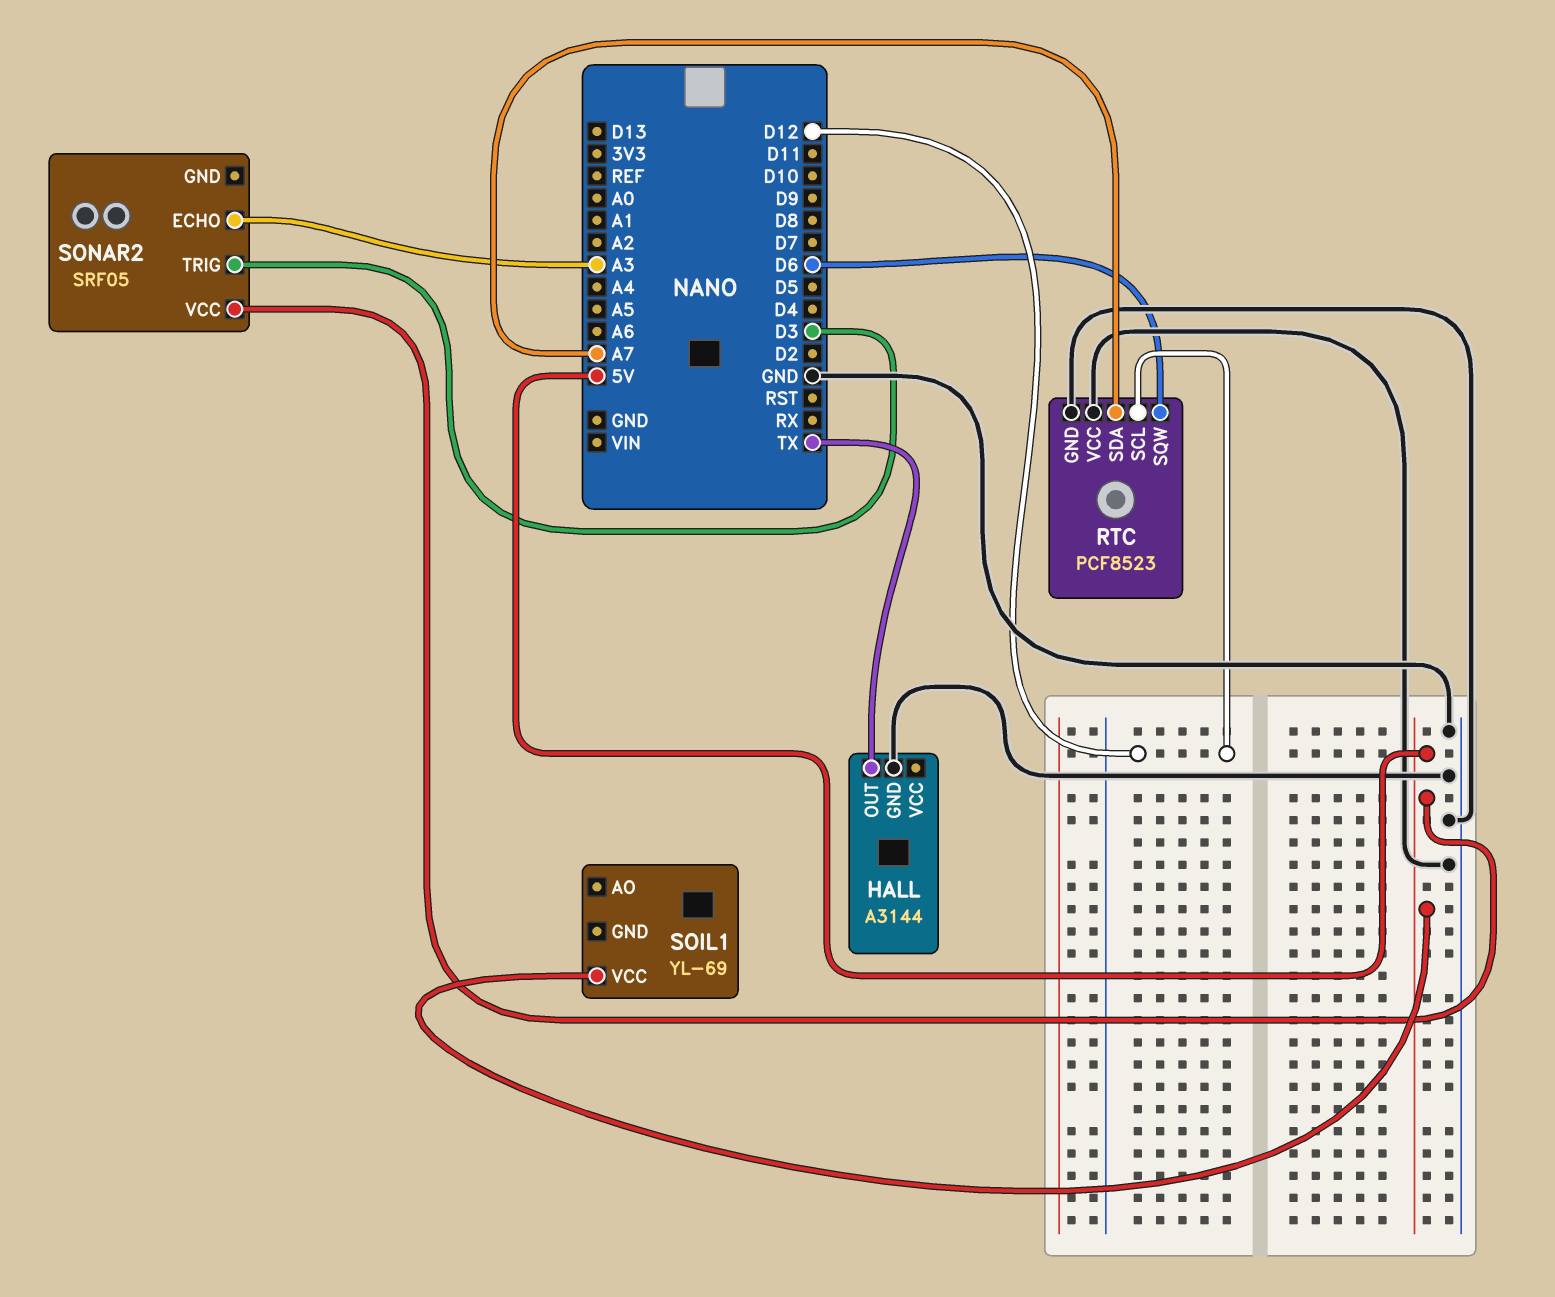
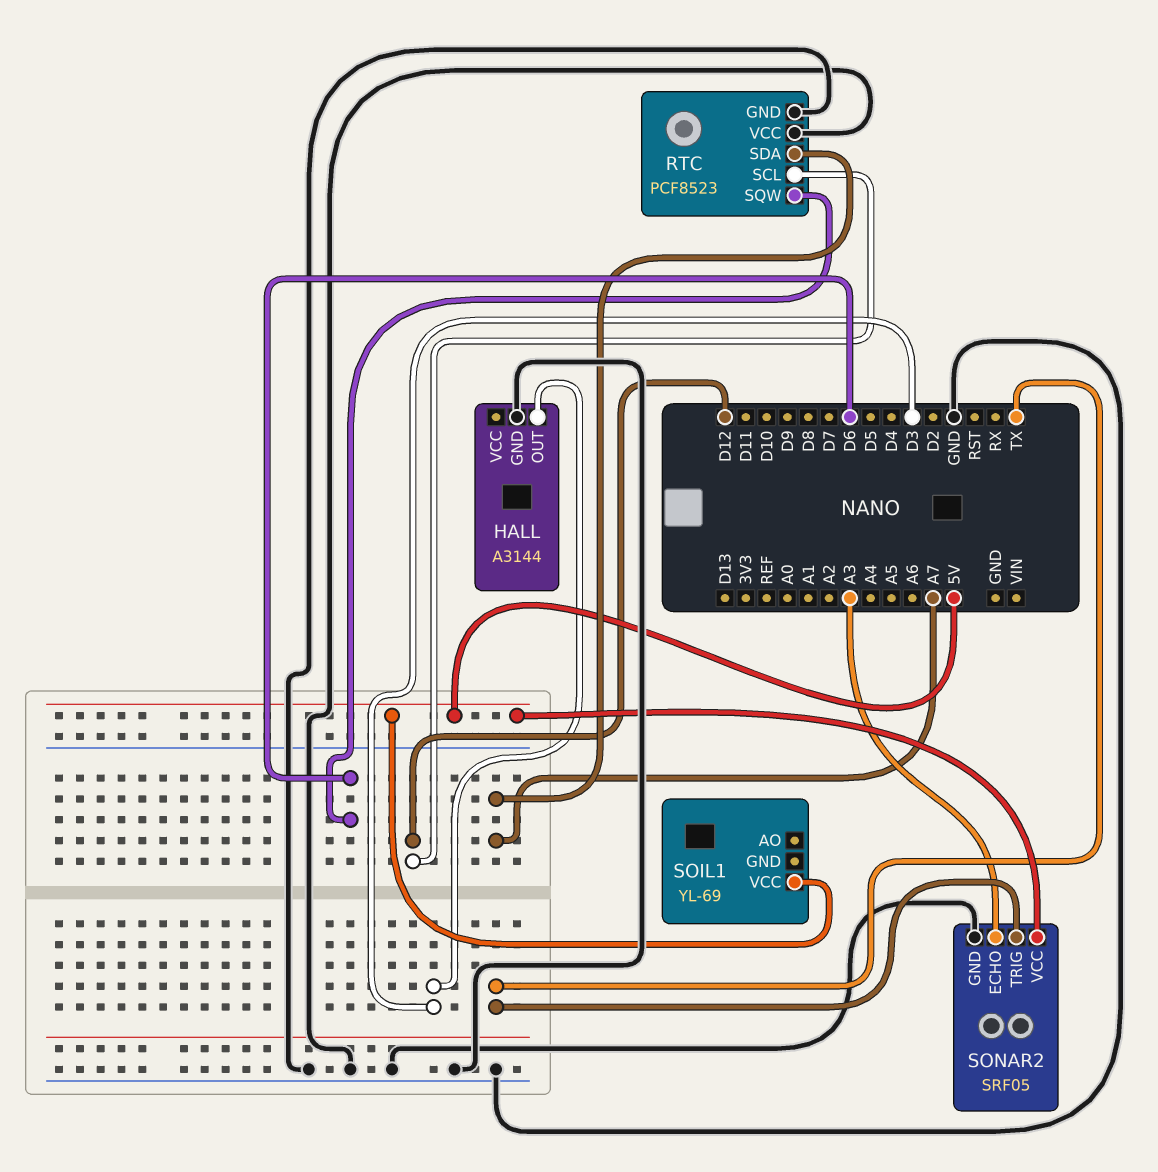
HALL pin OUT: TX -> D3
SONAR2 pin GND: none -> GND
SONAR2 pin TRIG: D3 -> TX

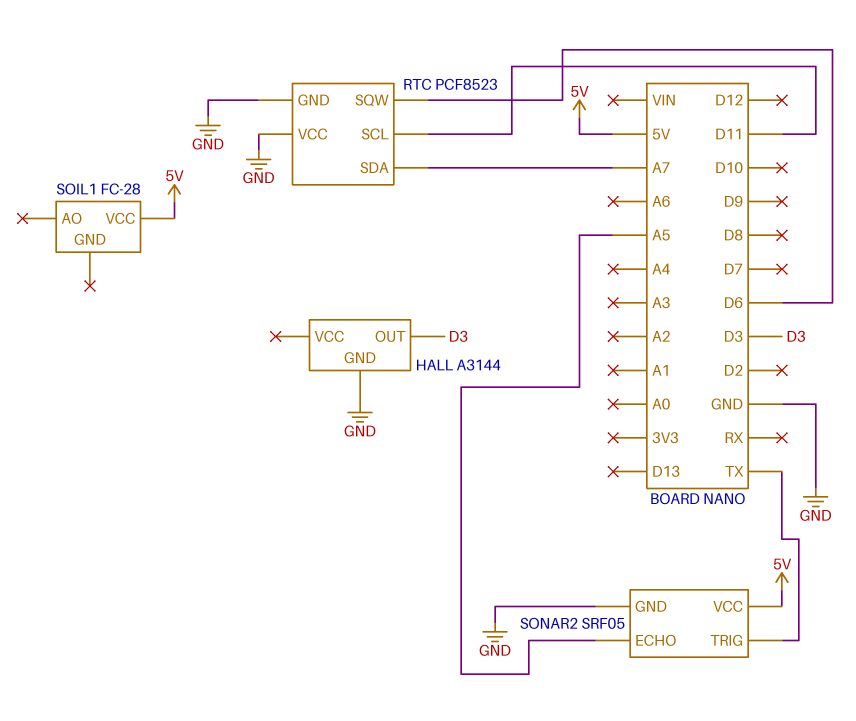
RTC pin SCL: D12 -> D11
SOIL1: YL-69 -> FC-28
SONAR2 pin ECHO: A3 -> A5

